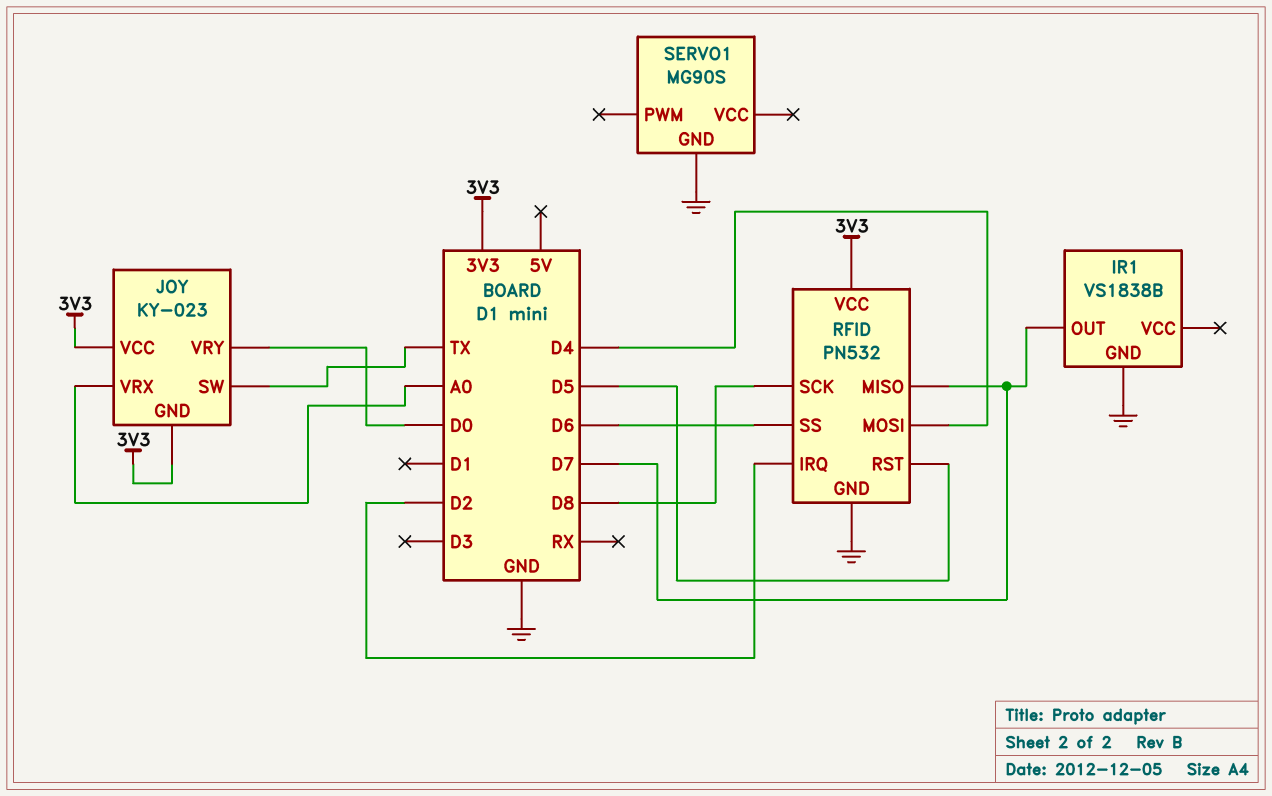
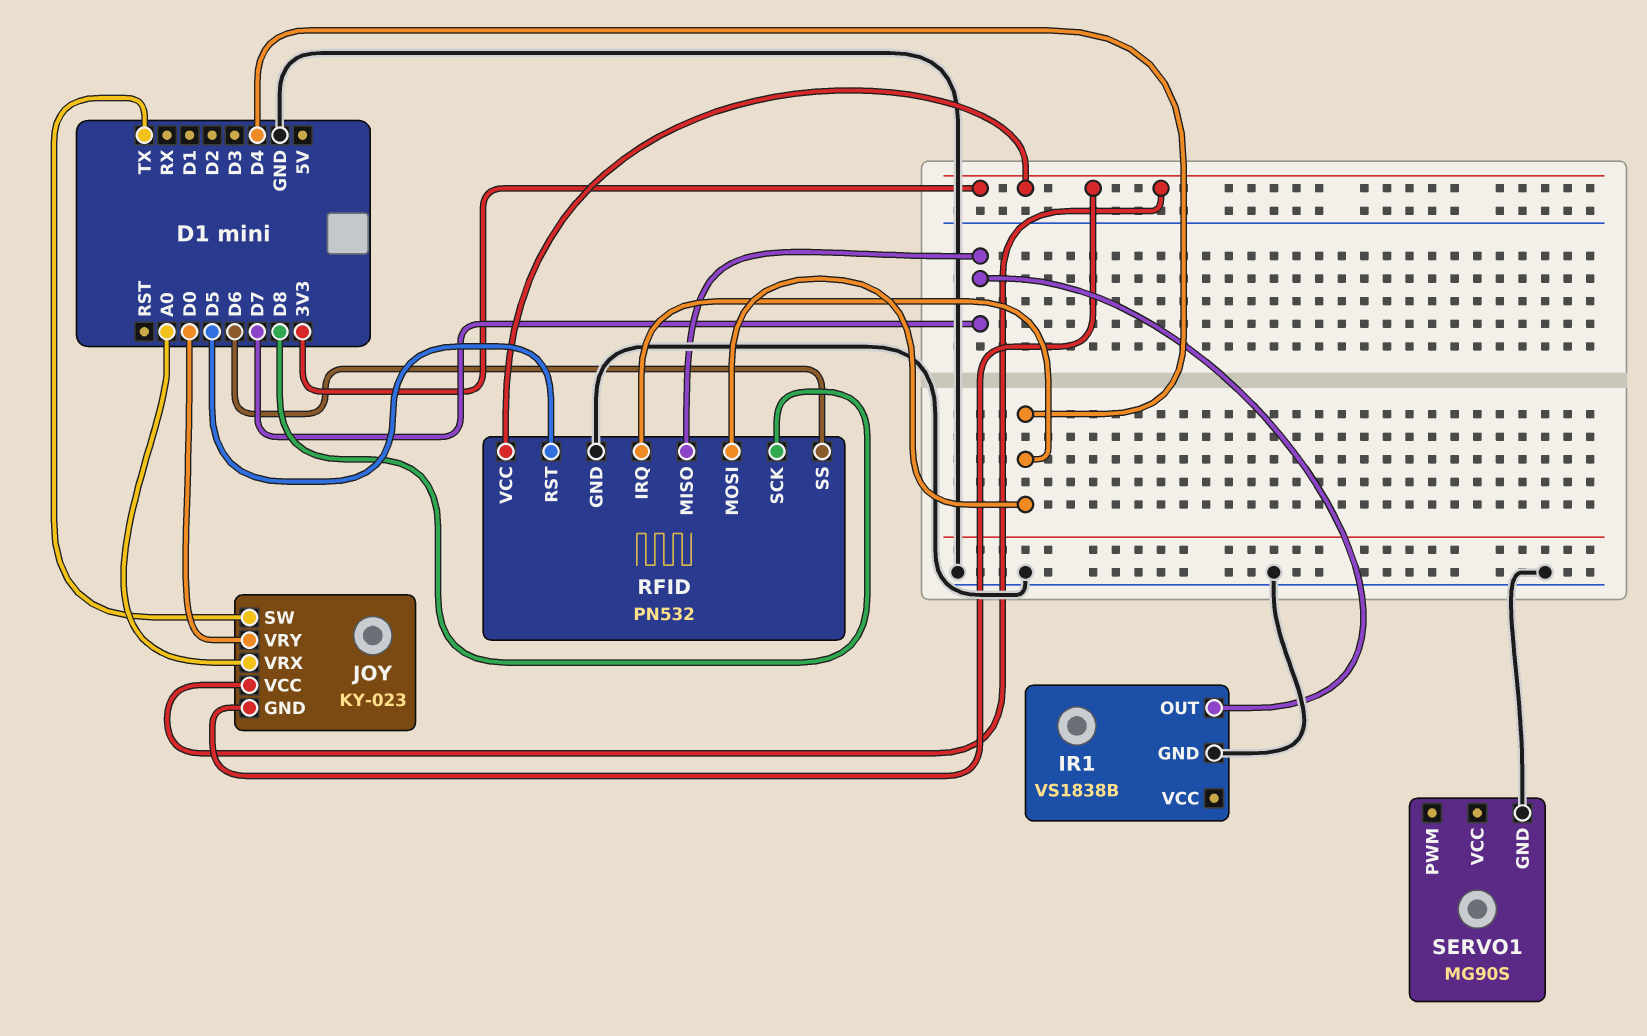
RFID pin IRQ: D2 -> D4

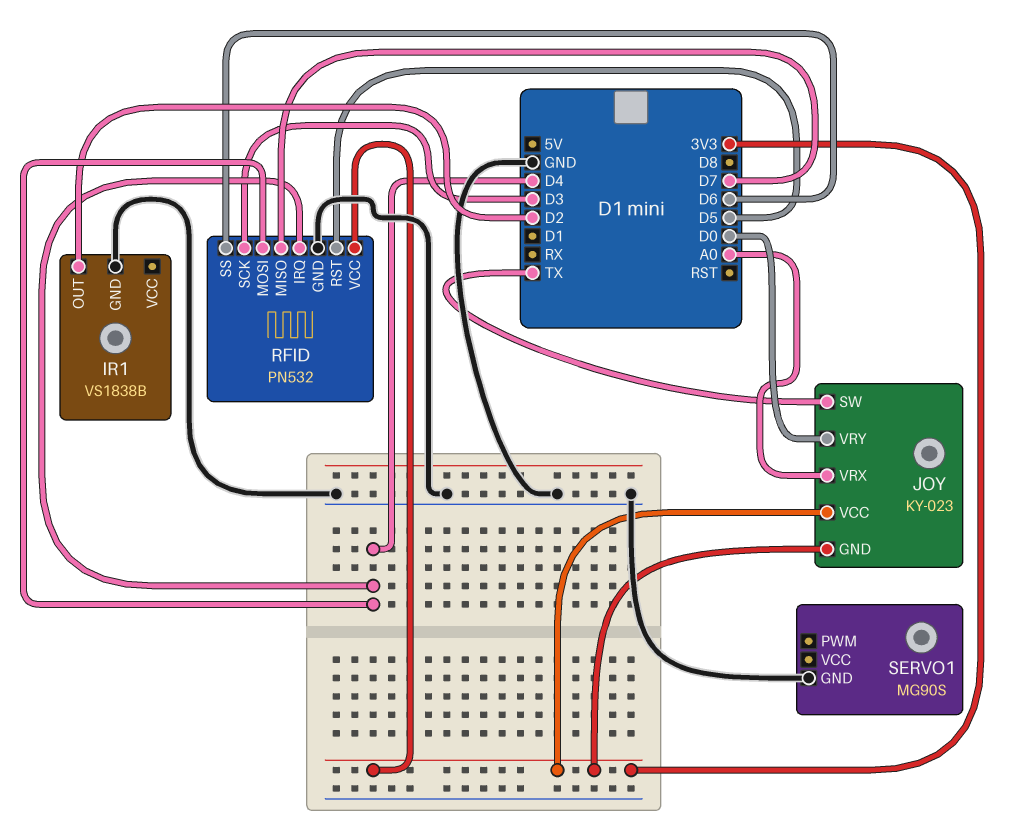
IR1 pin OUT: D7 -> D2
RFID pin SCK: D8 -> D3

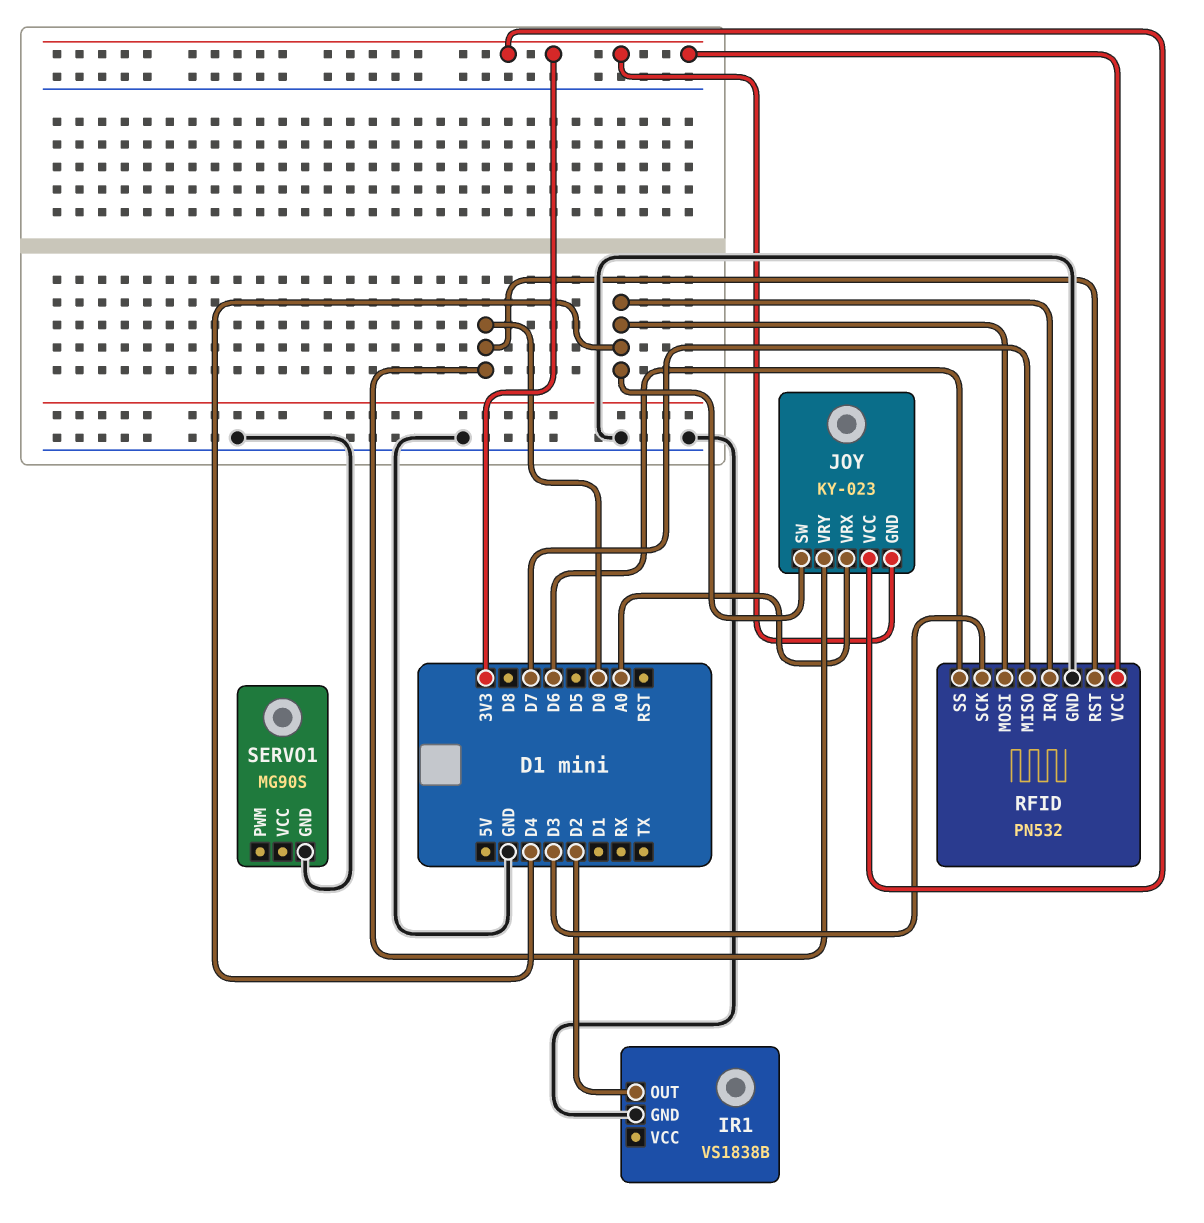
JOY pin SW: TX -> D4
RFID pin RST: D5 -> D0

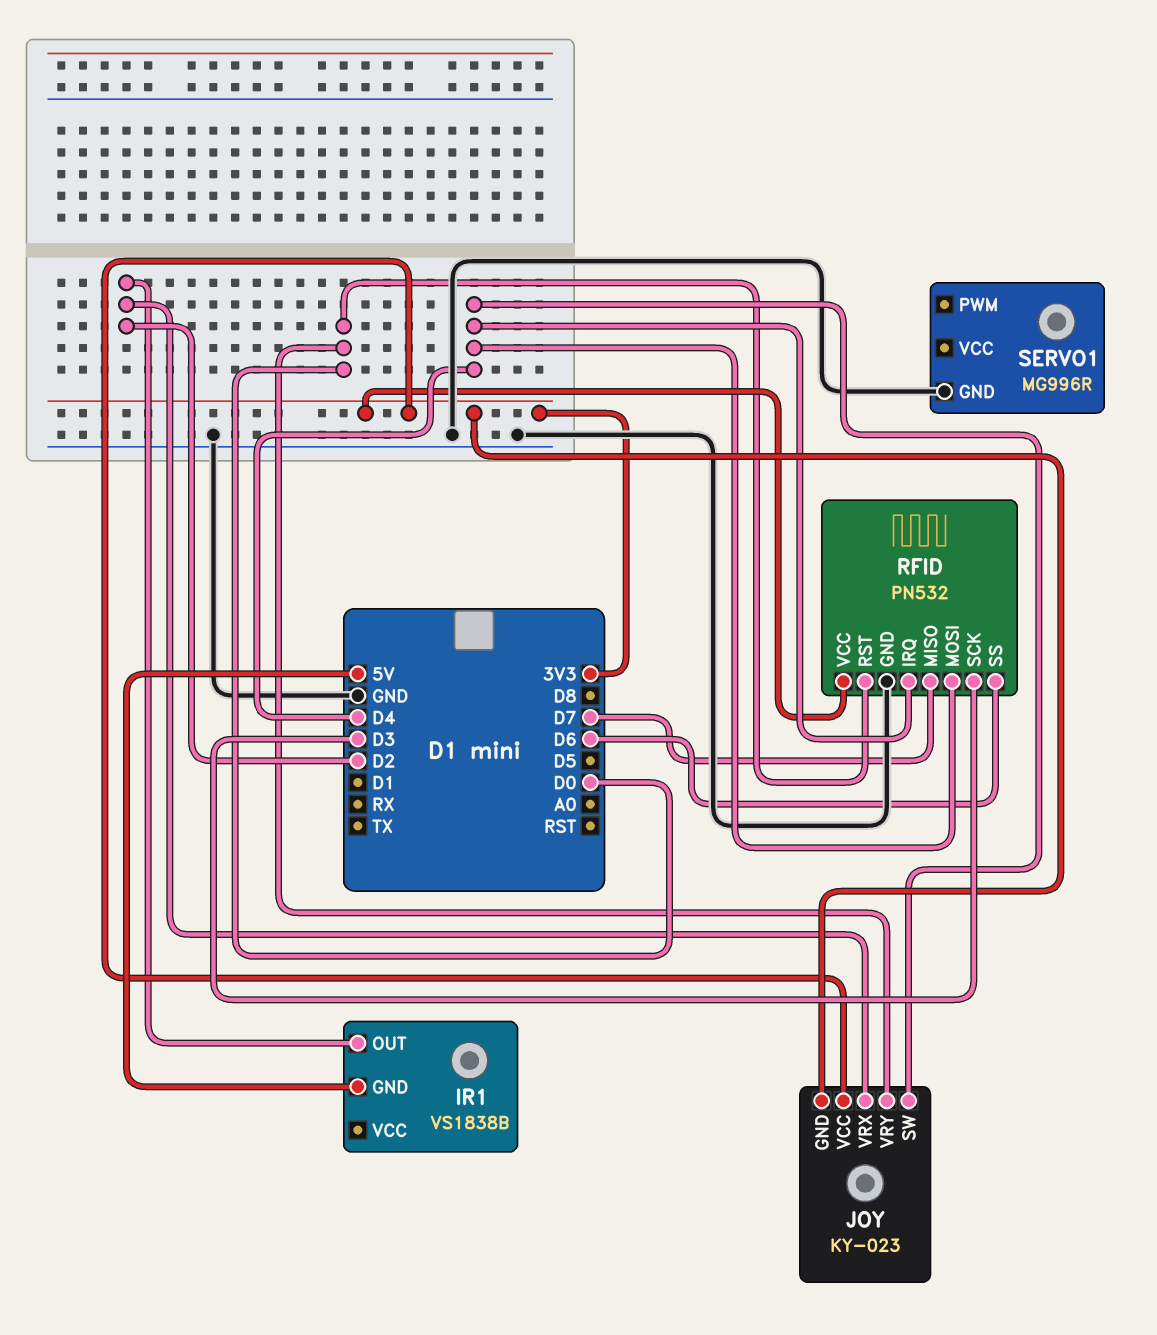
IR1 pin GND: GND -> 5V
JOY pin VRX: A0 -> D2
SERVO1: MG90S -> MG996R

